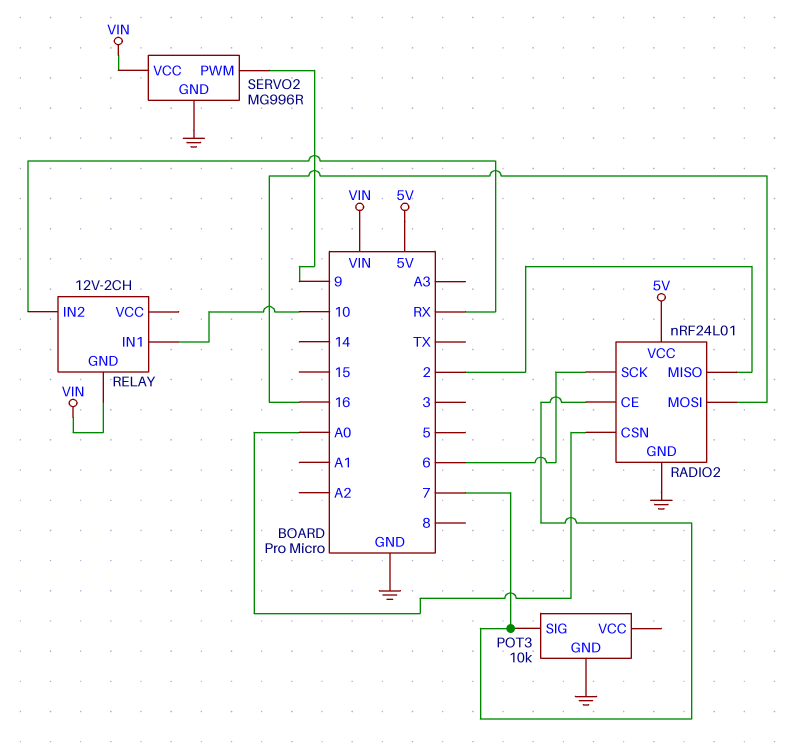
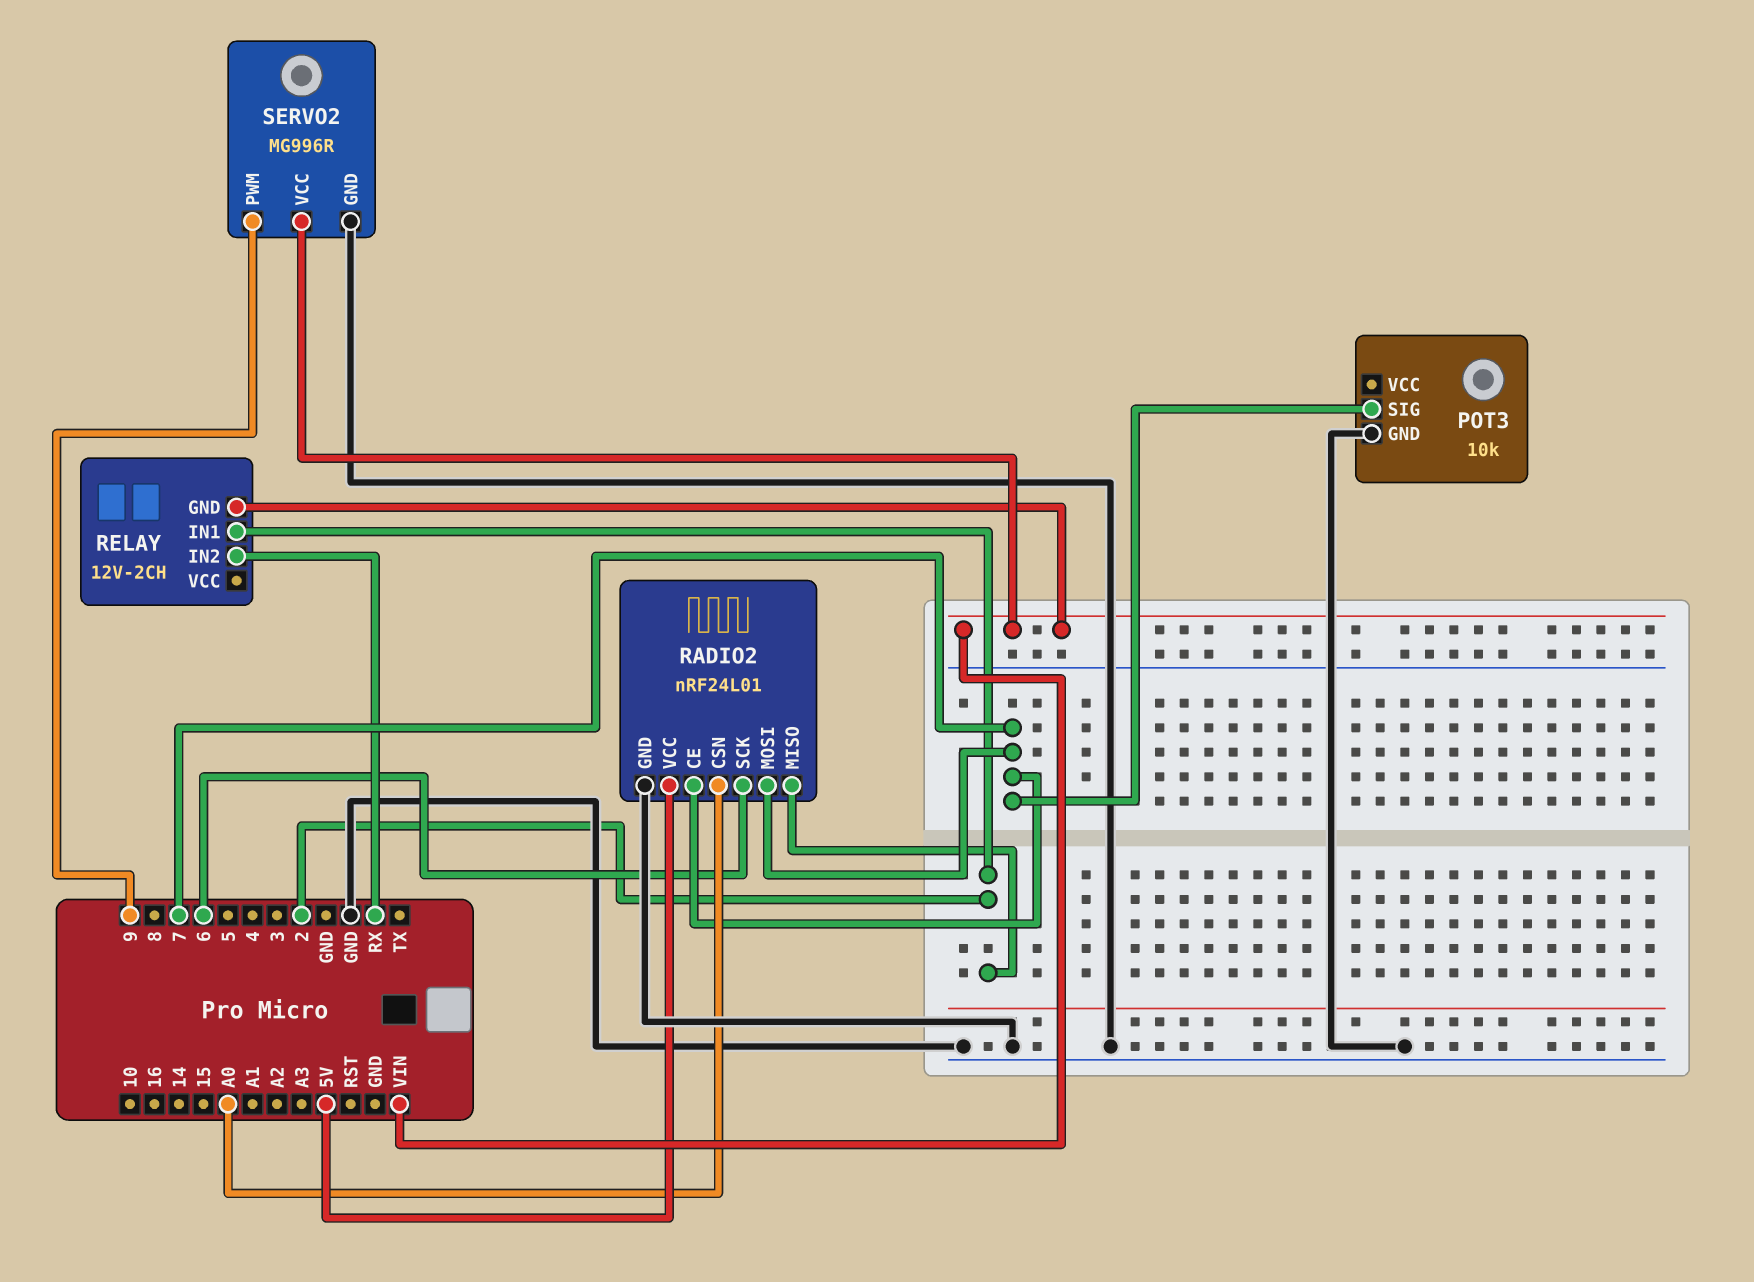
RADIO2 pin MOSI: 16 -> 7
RELAY pin IN1: 10 -> 2

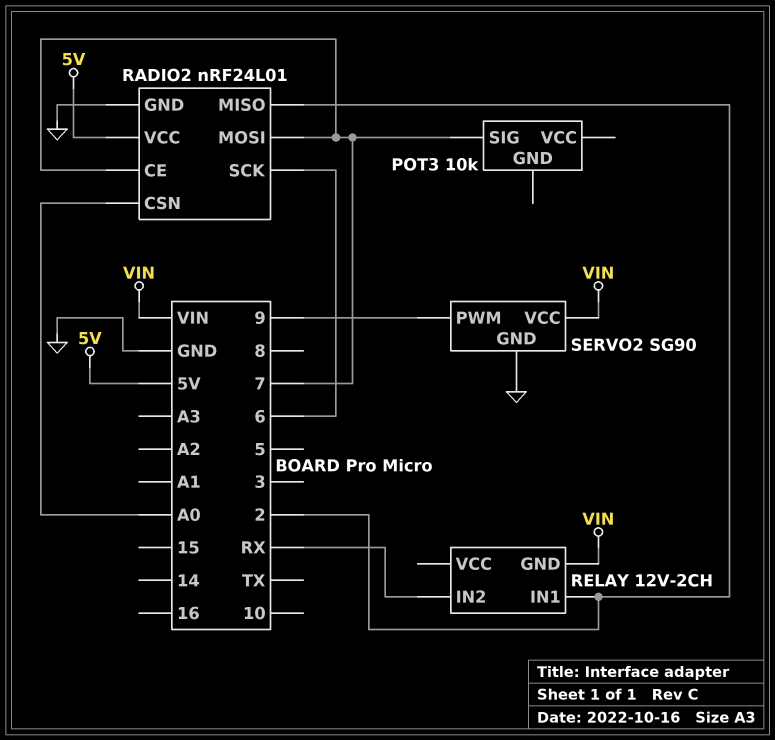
POT3 pin GND: GND -> none
SERVO2: MG996R -> SG90

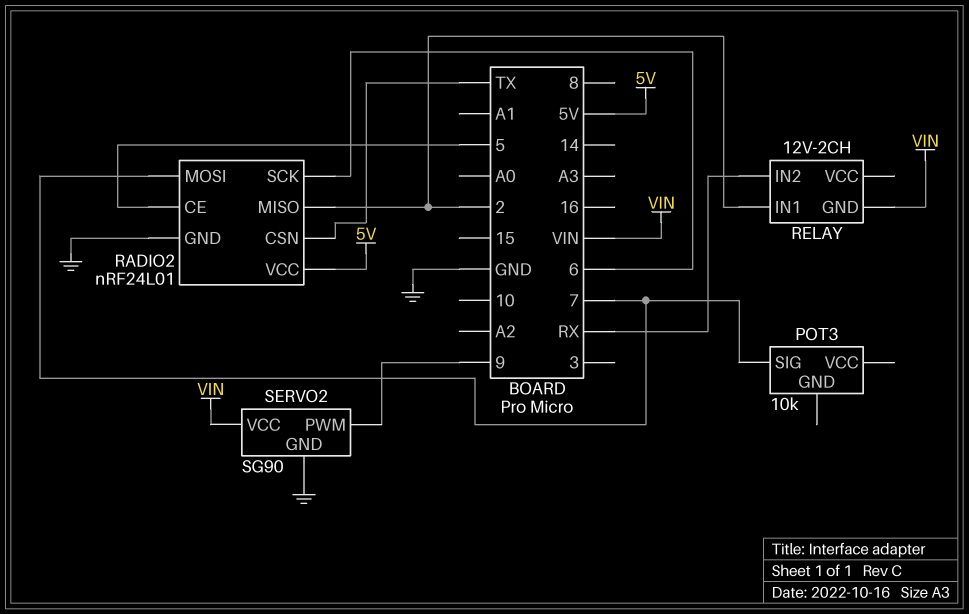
RADIO2 pin CE: 7 -> 5
RADIO2 pin CSN: A0 -> TX

